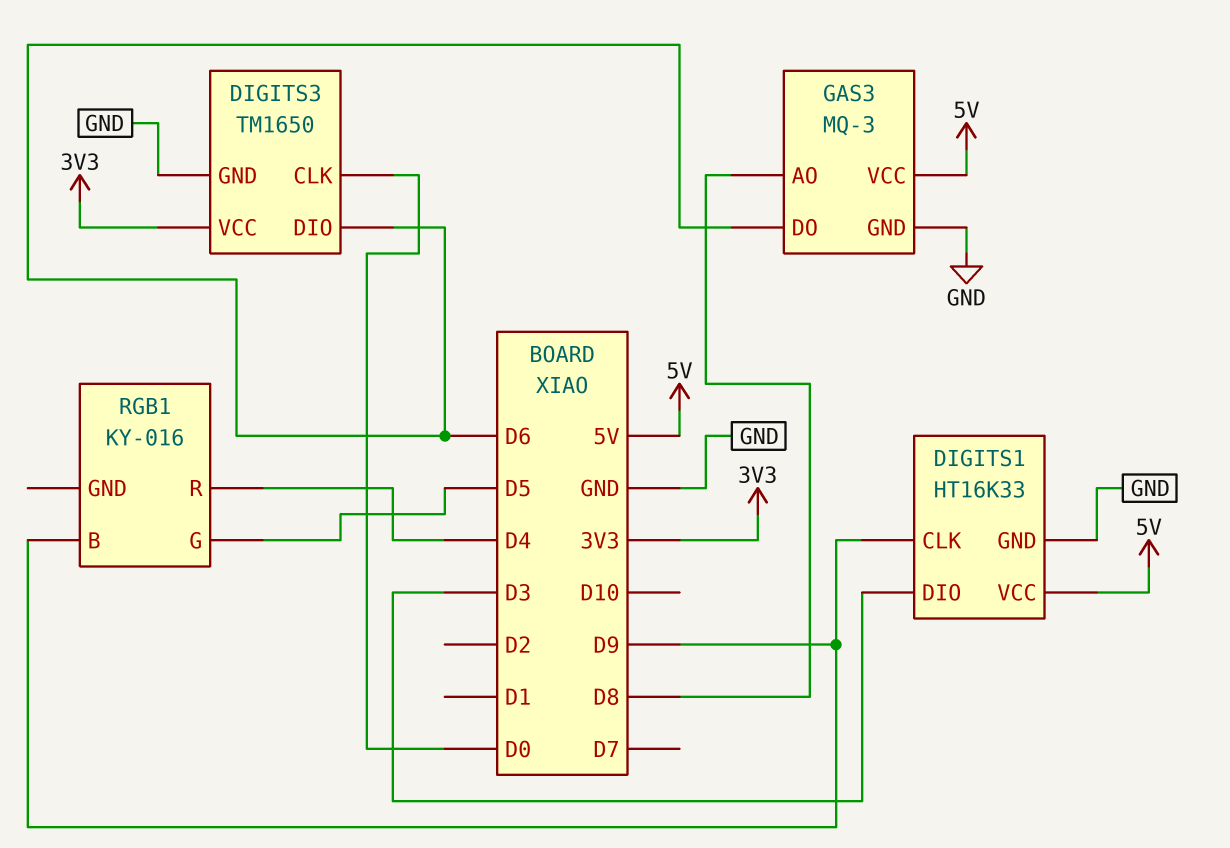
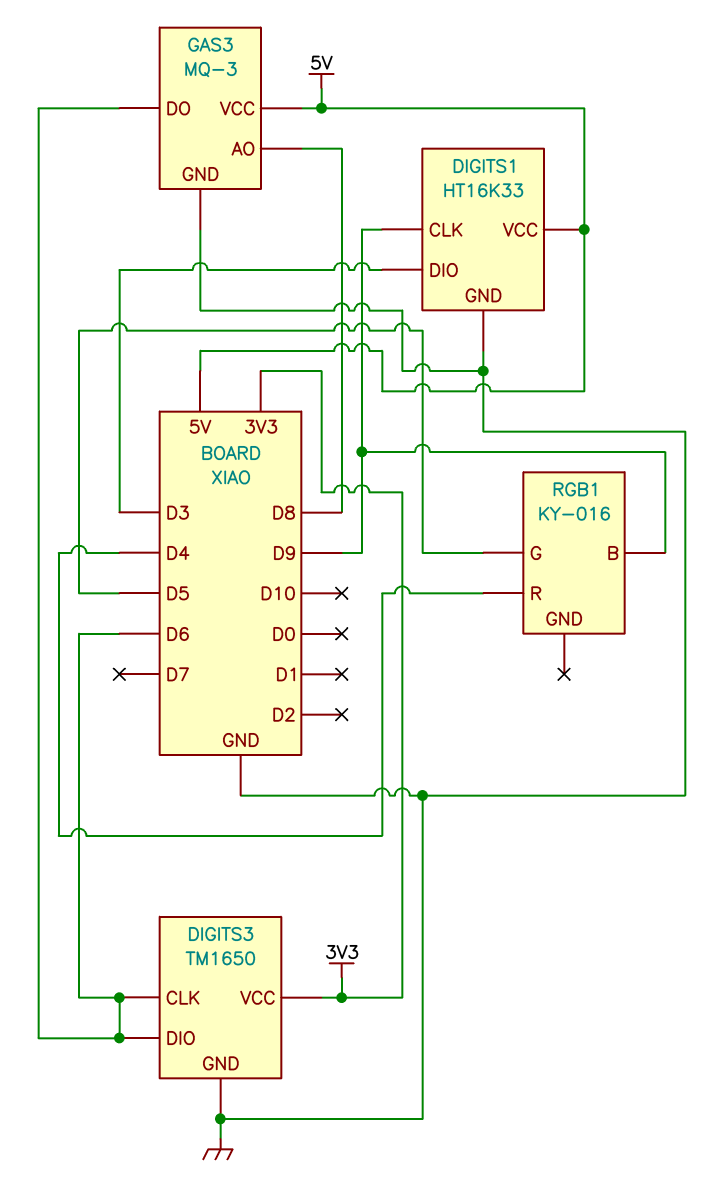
DIGITS3 pin CLK: D0 -> D6

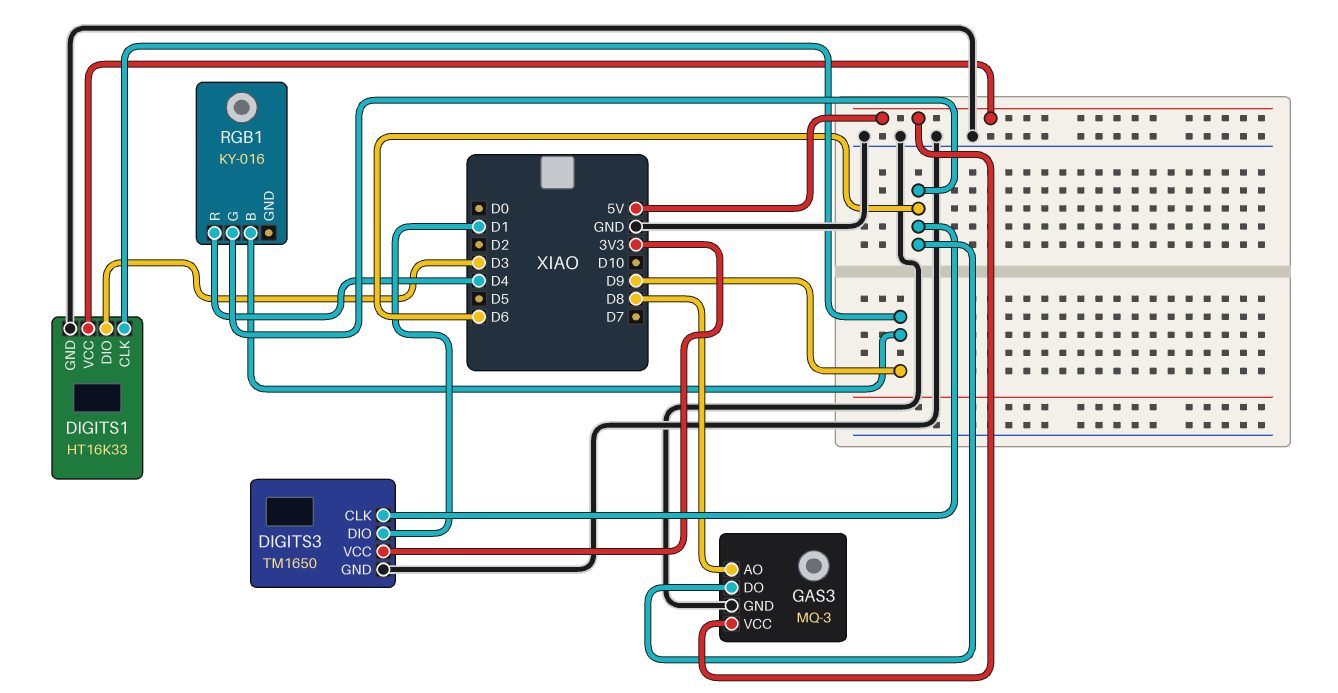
DIGITS3 pin DIO: D6 -> D1
RGB1 pin G: D5 -> D6

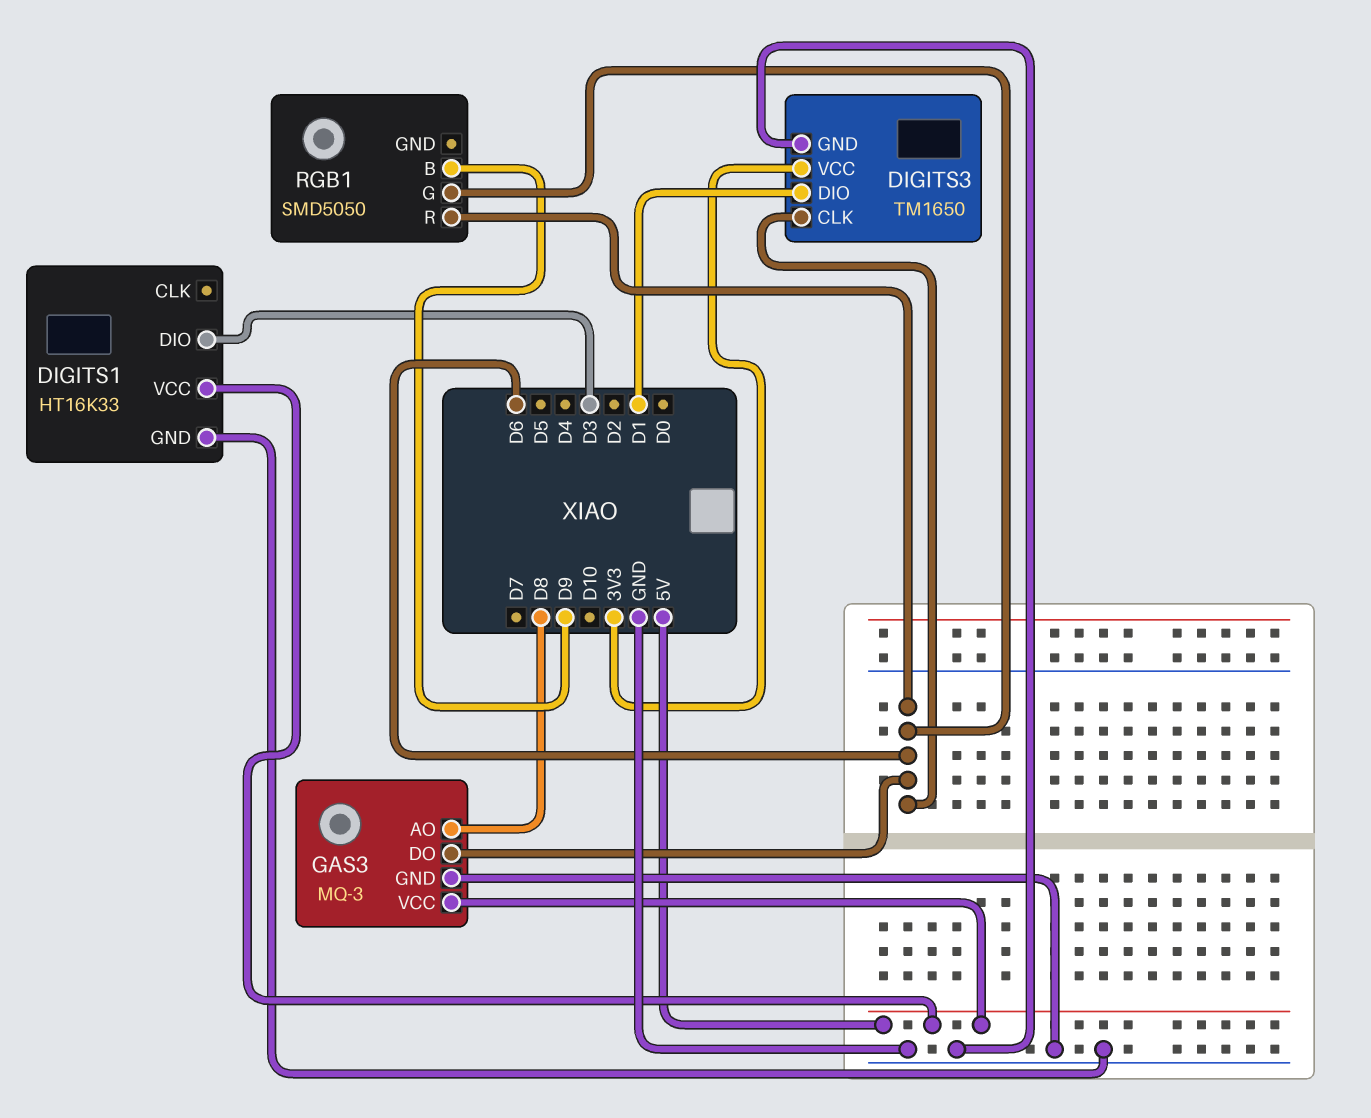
DIGITS1 pin CLK: D9 -> none
RGB1: KY-016 -> SMD5050
RGB1 pin R: D4 -> D6

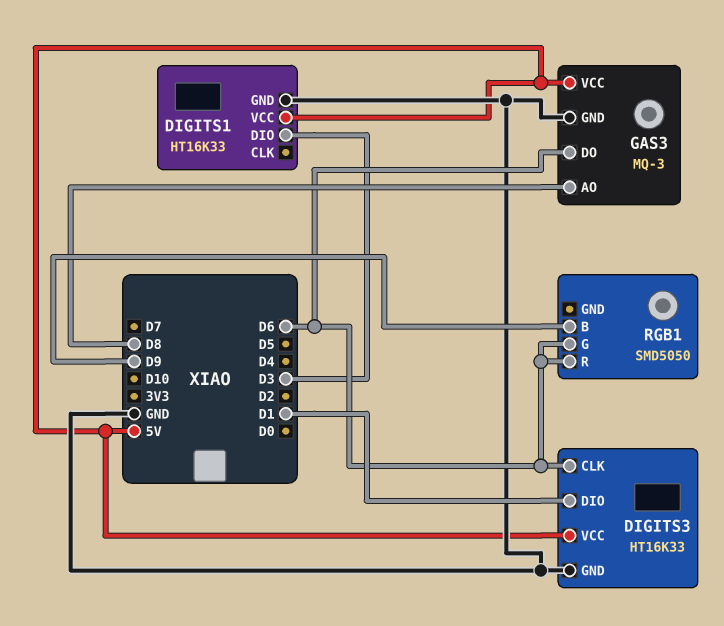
DIGITS3: TM1650 -> HT16K33
DIGITS3 pin VCC: 3V3 -> 5V

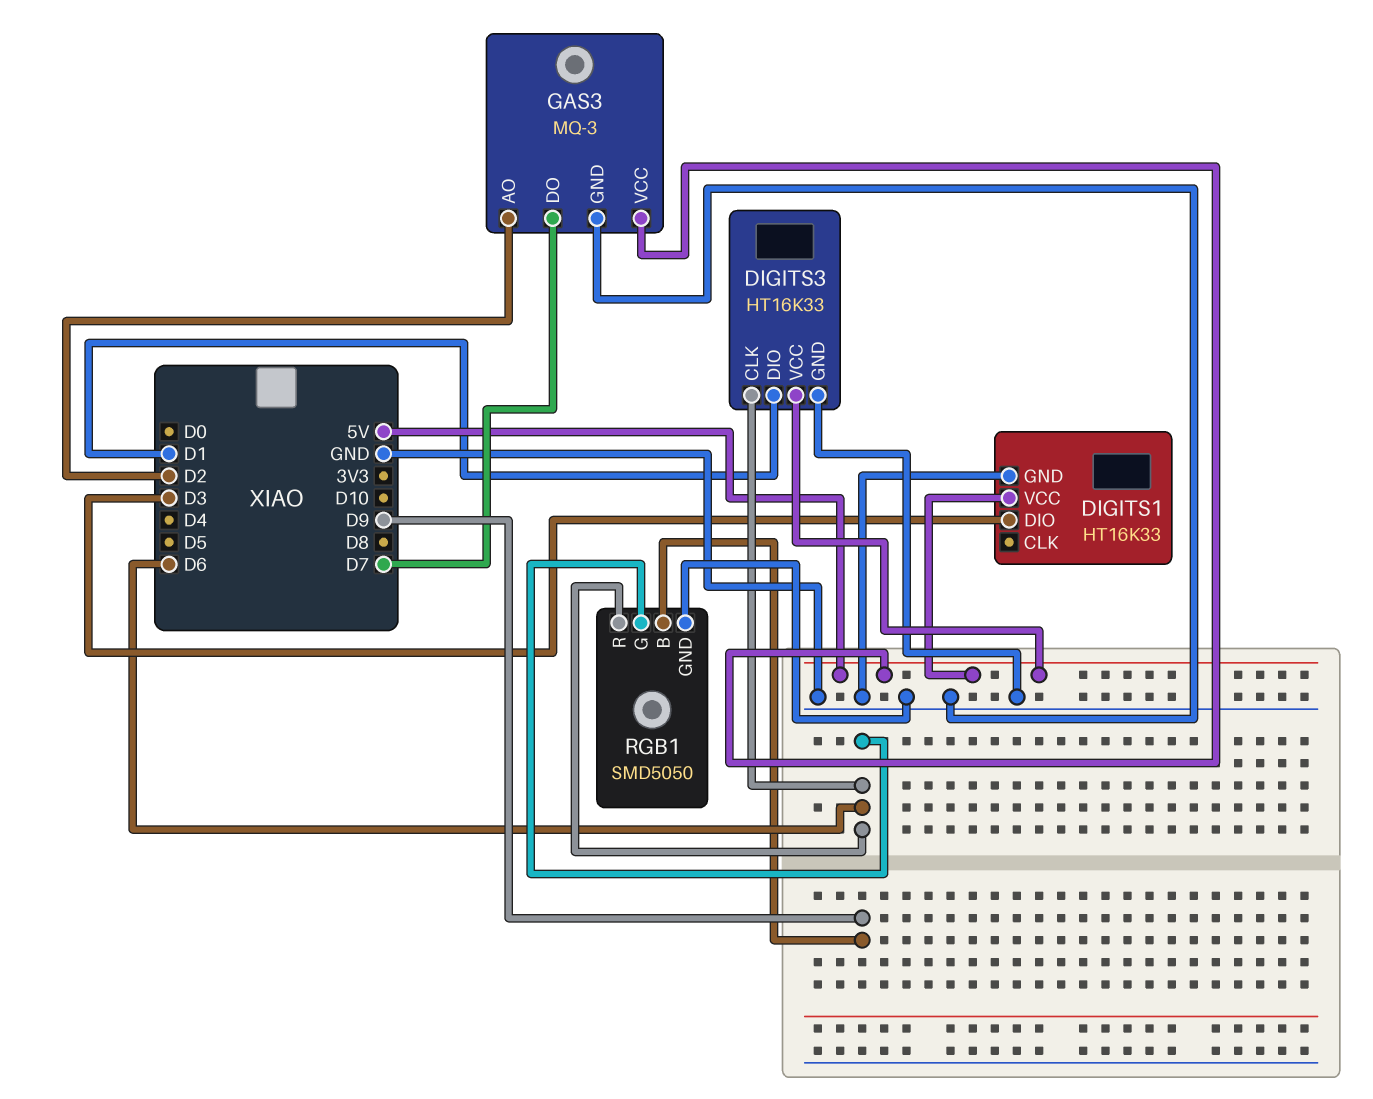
GAS3 pin AO: D8 -> D2
GAS3 pin DO: D6 -> D7
RGB1 pin GND: none -> GND

